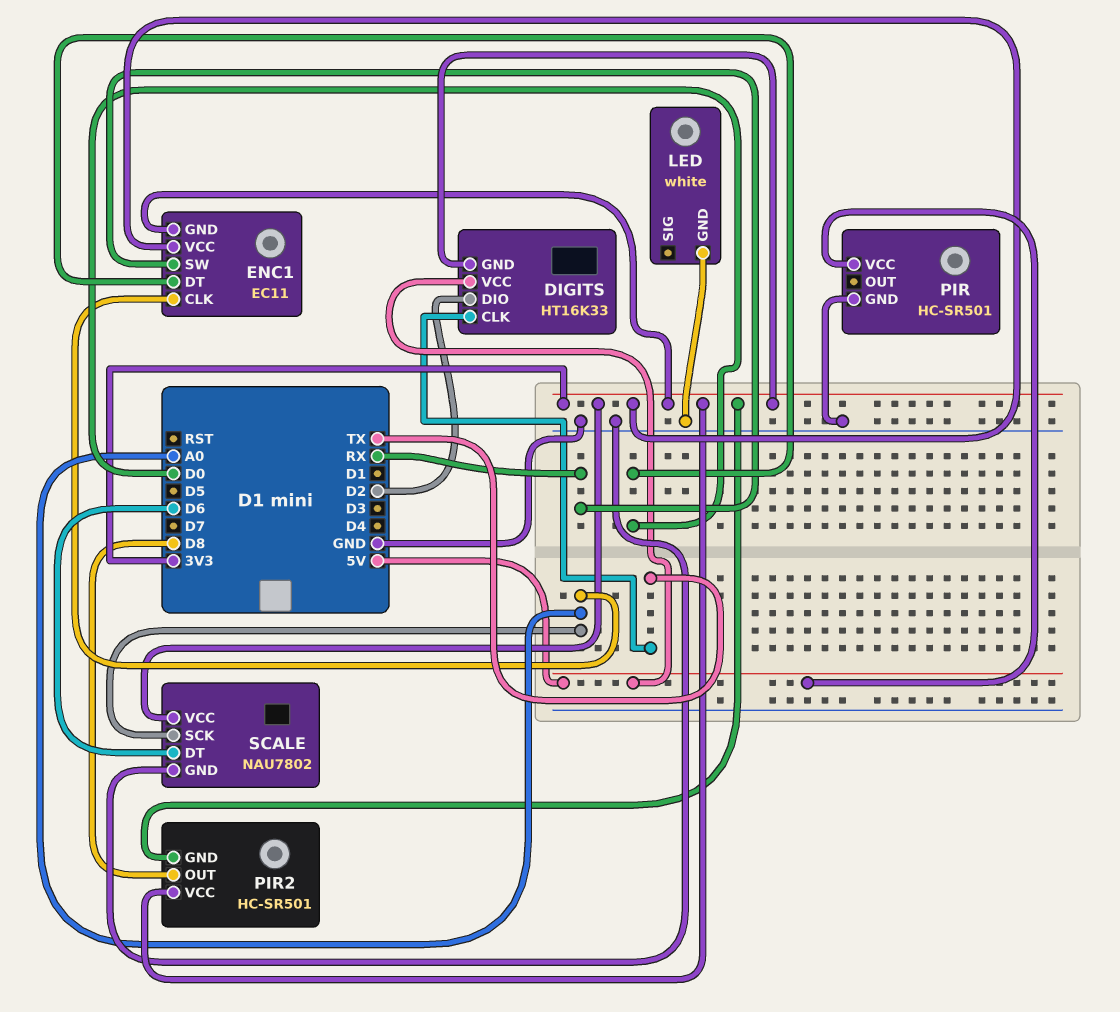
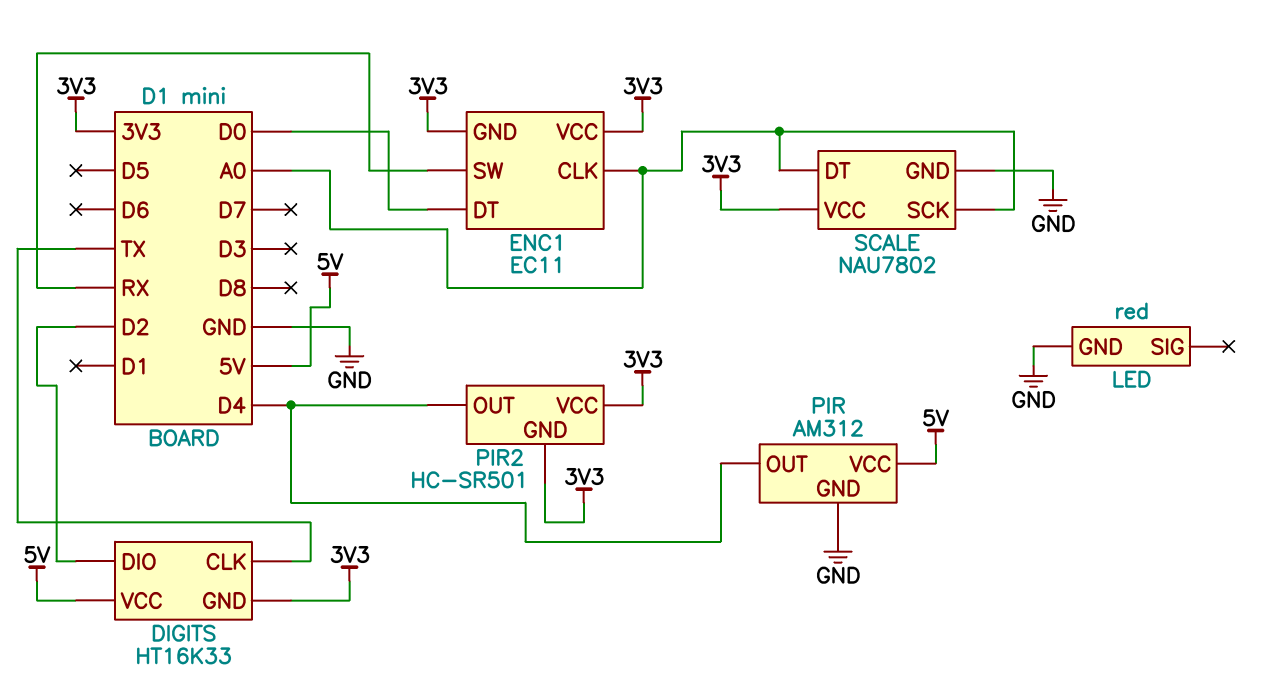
LED: white -> red
PIR: HC-SR501 -> AM312
PIR pin OUT: none -> D4
PIR2 pin OUT: D8 -> D4
SCALE pin DT: D6 -> A0

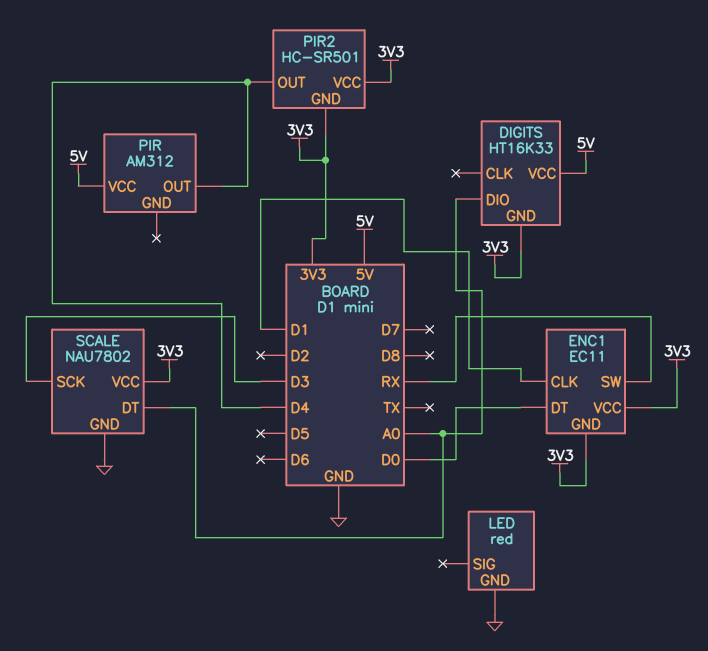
DIGITS pin CLK: TX -> none
DIGITS pin DIO: D2 -> A0
ENC1 pin CLK: A0 -> D1
PIR pin GND: GND -> none
SCALE pin SCK: A0 -> D3

